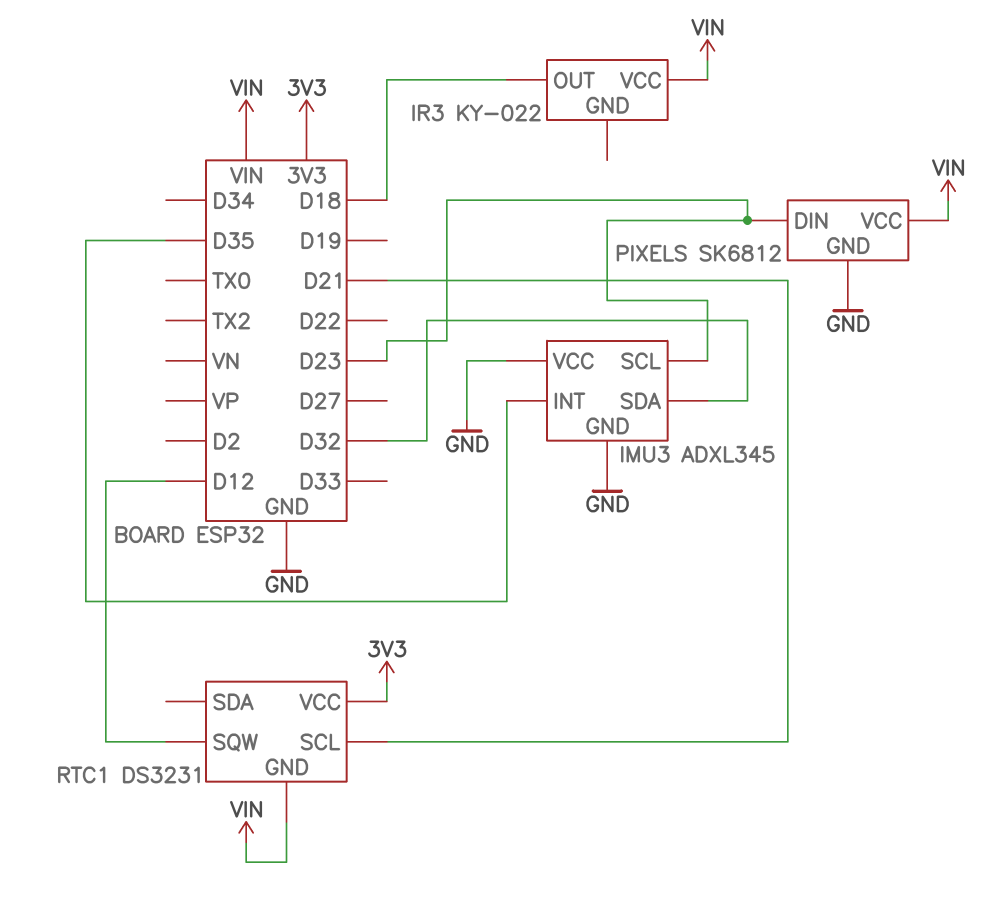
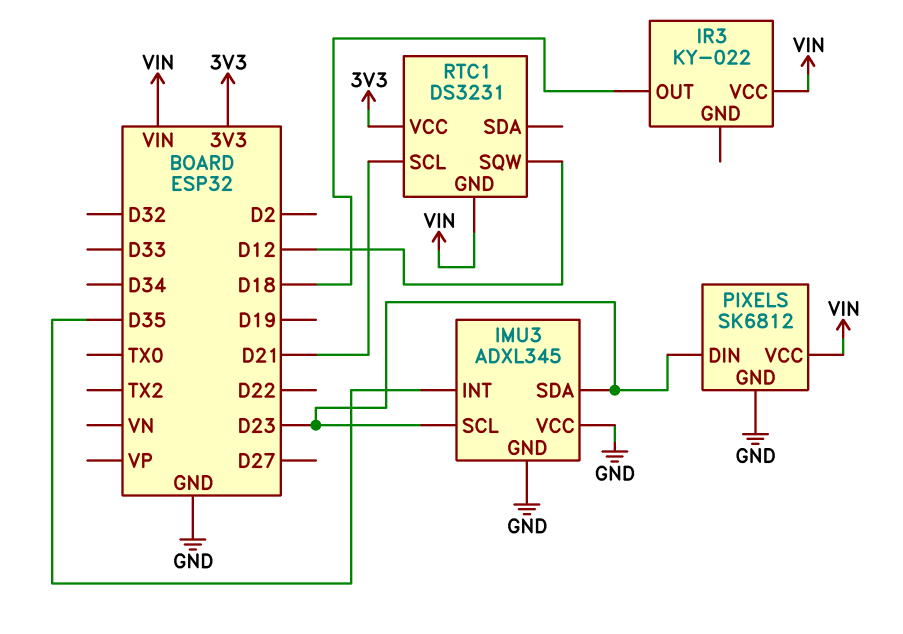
IMU3 pin SDA: D32 -> D23

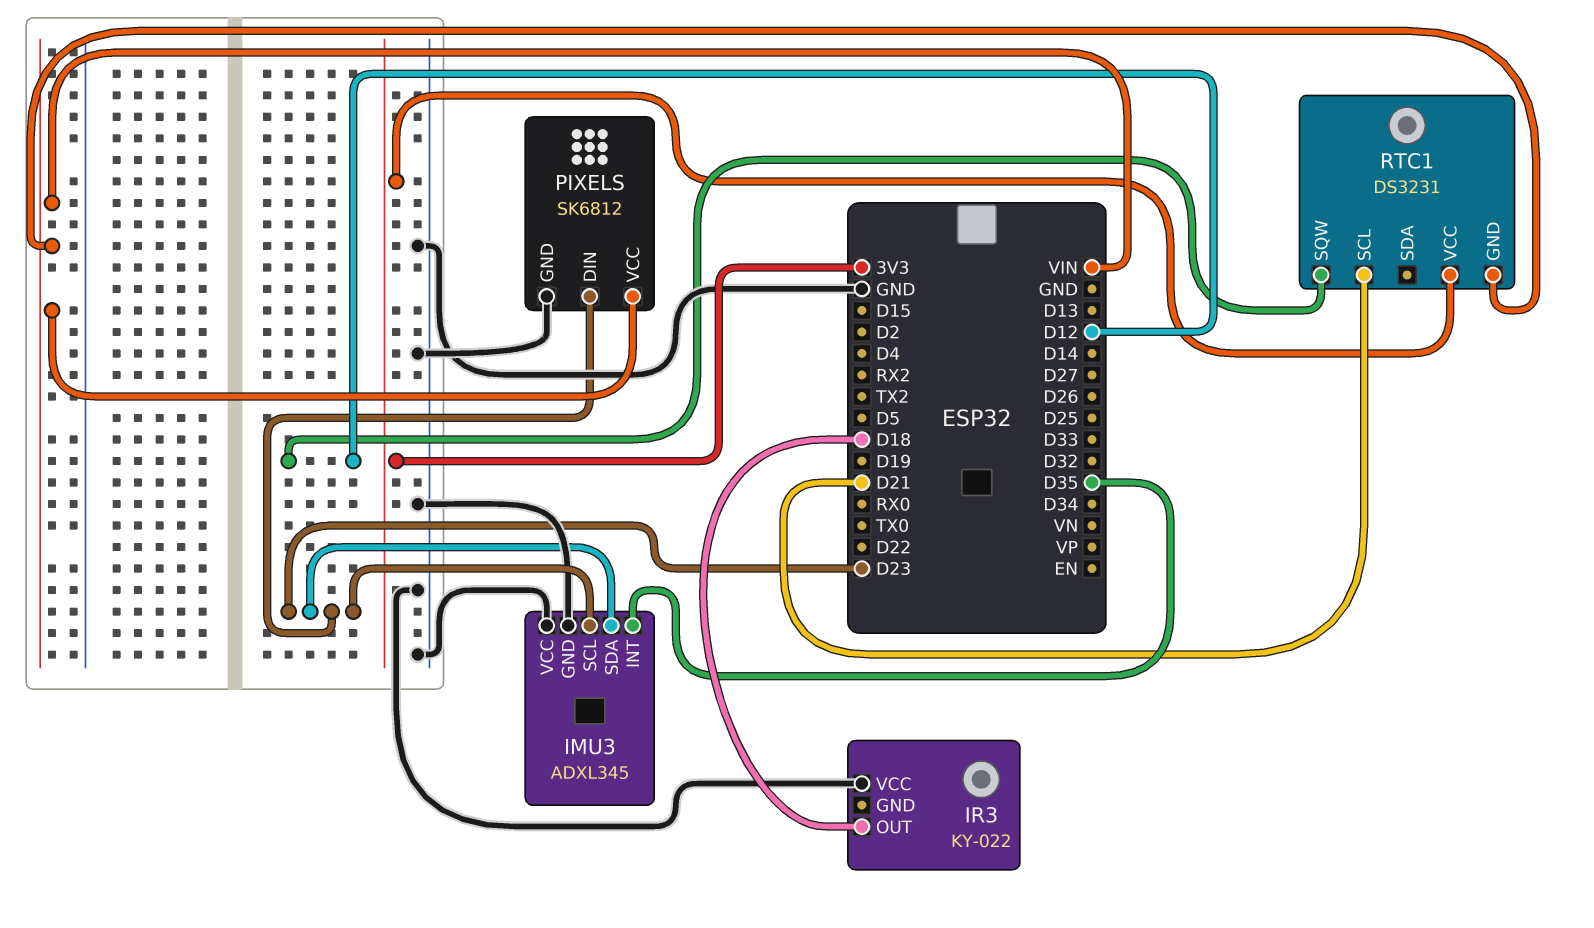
IR3 pin VCC: VIN -> GND

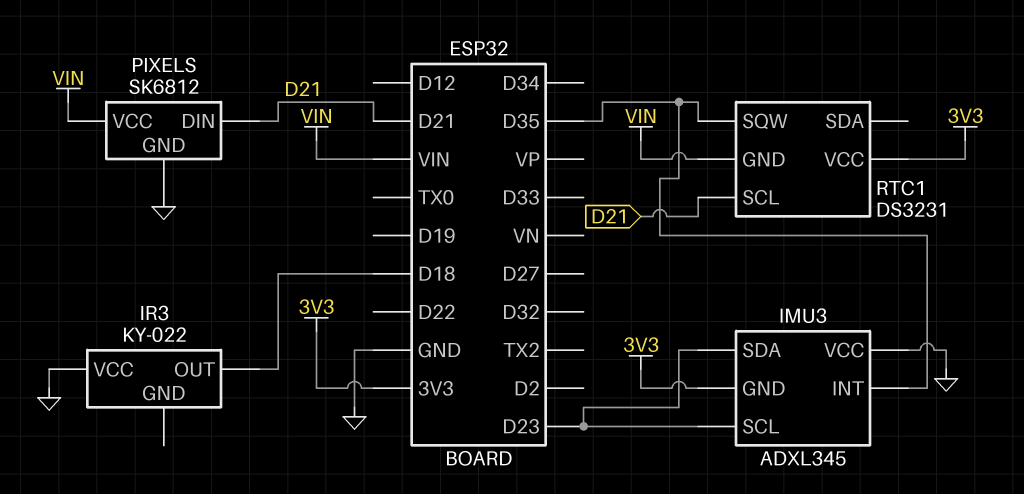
IMU3 pin GND: GND -> 3V3
PIXELS pin DIN: D23 -> D21
RTC1 pin SQW: D12 -> D35

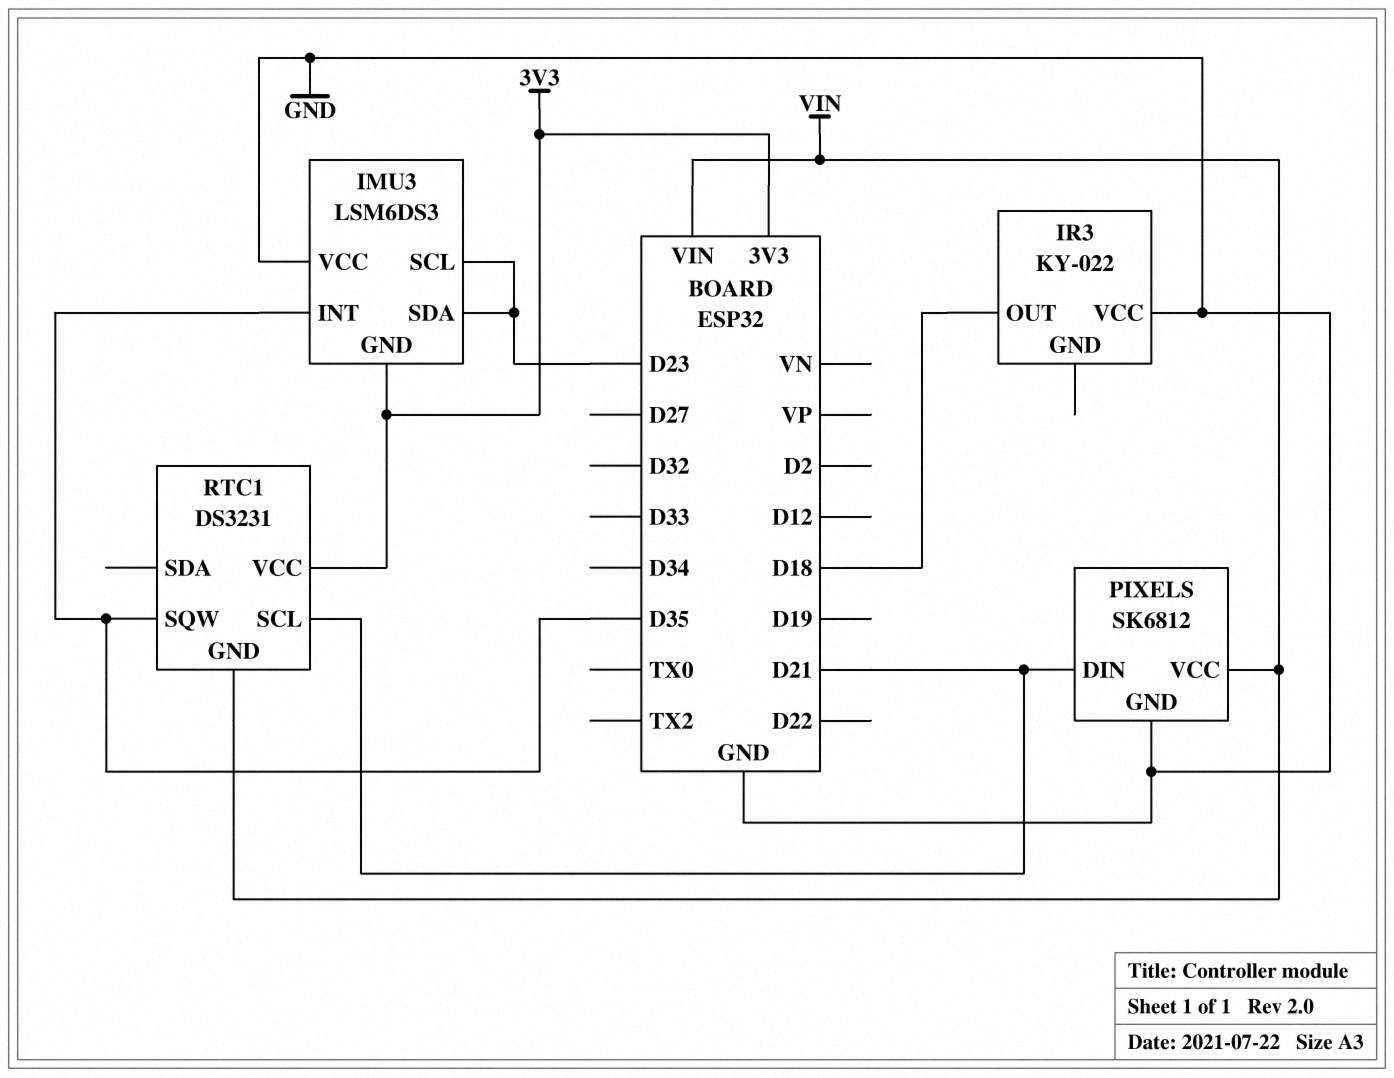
IMU3: ADXL345 -> LSM6DS3

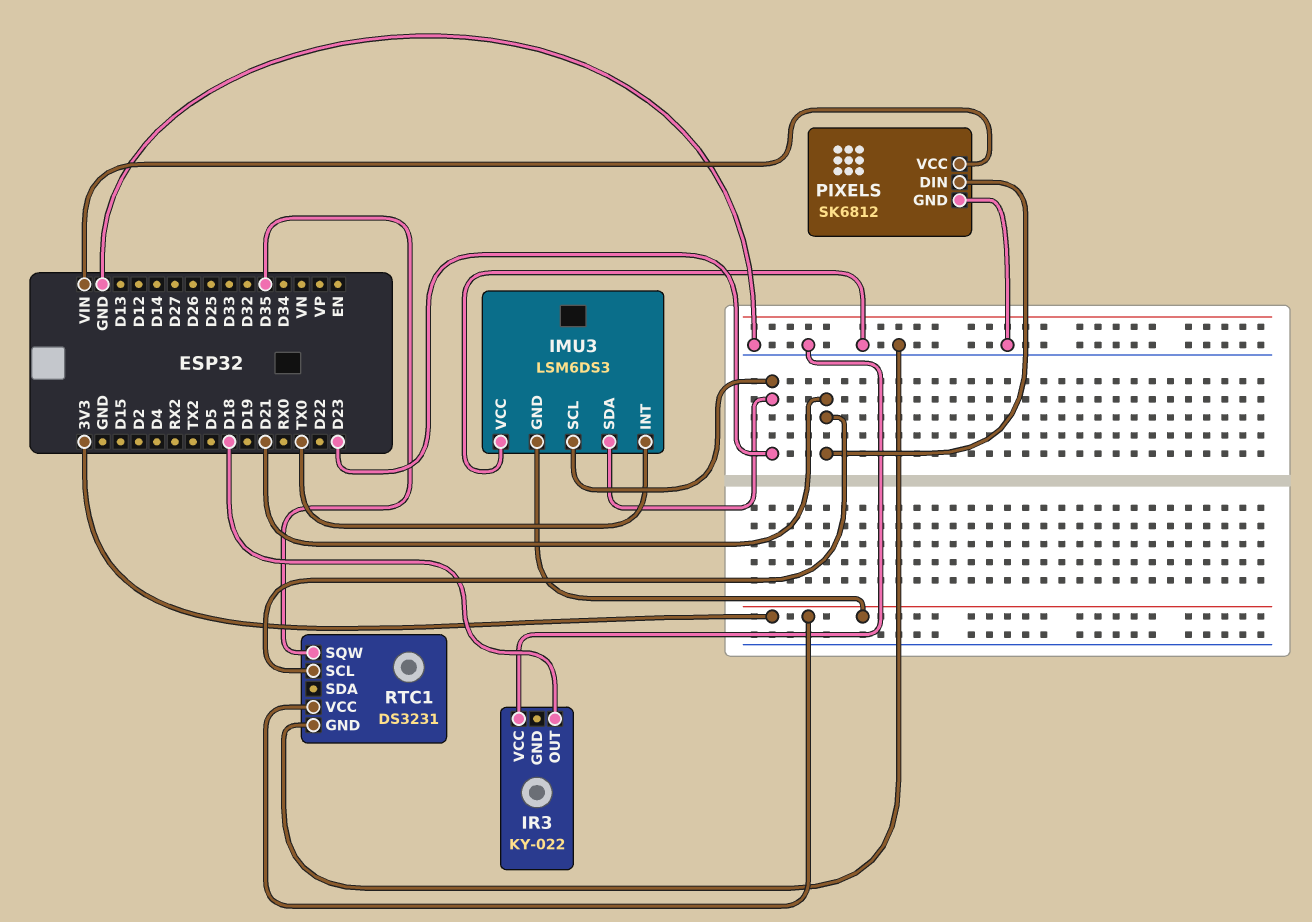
IMU3 pin INT: D35 -> TX0
RTC1 pin GND: VIN -> GND

